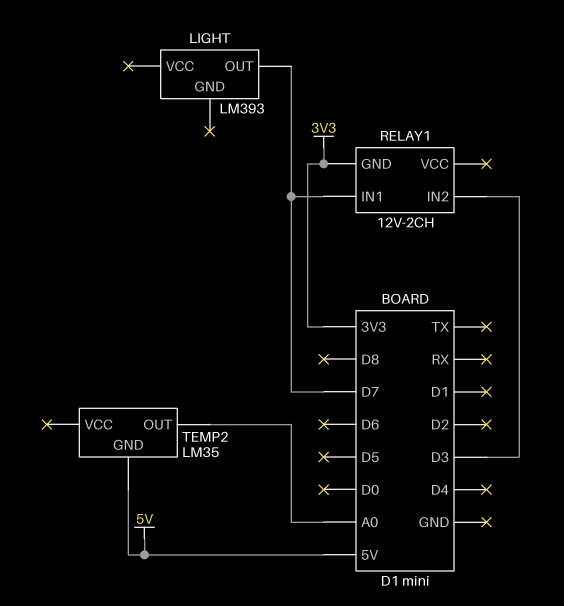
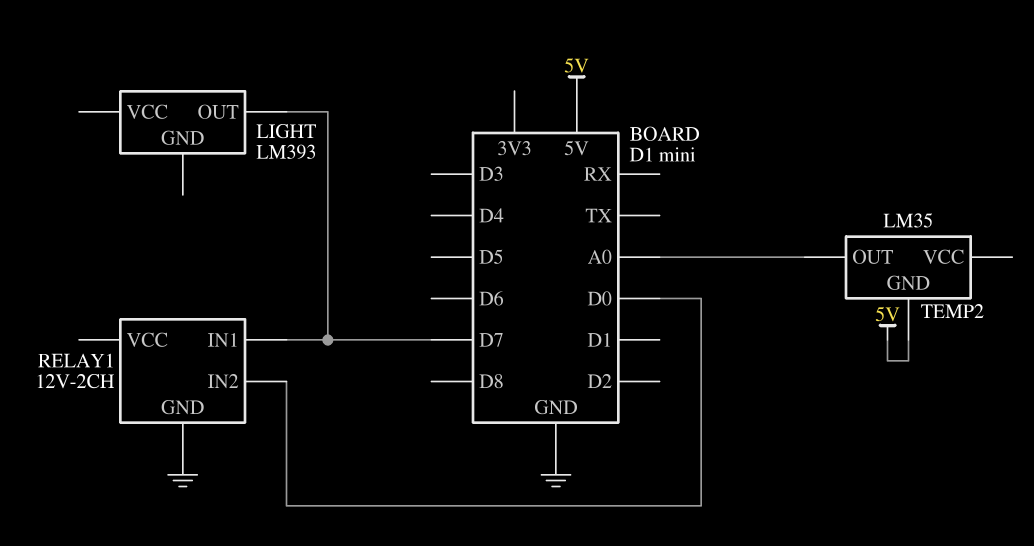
RELAY1 pin GND: 3V3 -> GND
RELAY1 pin IN2: D3 -> D0

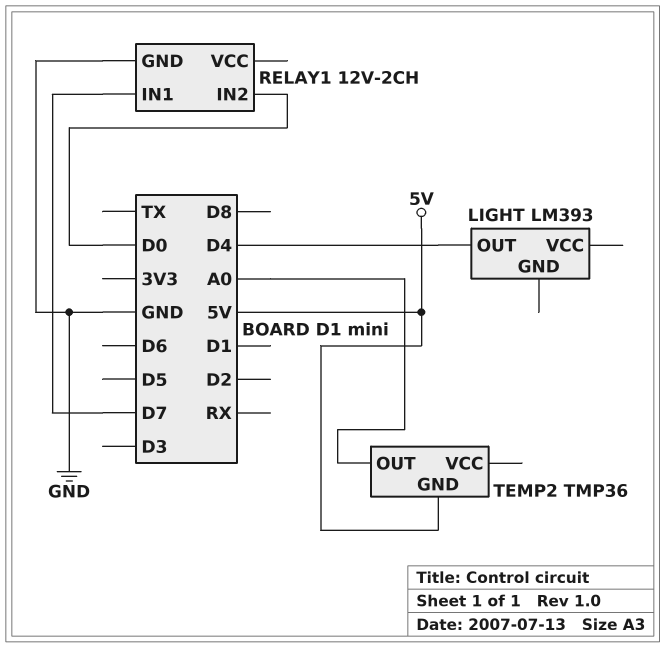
LIGHT pin OUT: D7 -> D4
TEMP2: LM35 -> TMP36

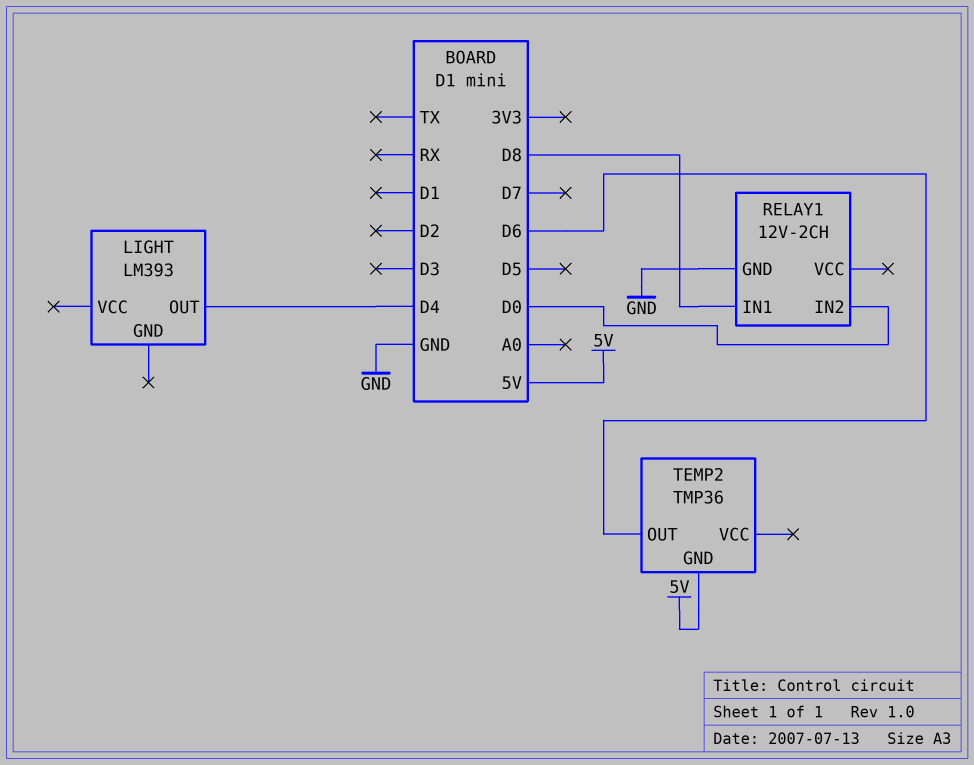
RELAY1 pin IN1: D7 -> D8
TEMP2 pin OUT: A0 -> D6

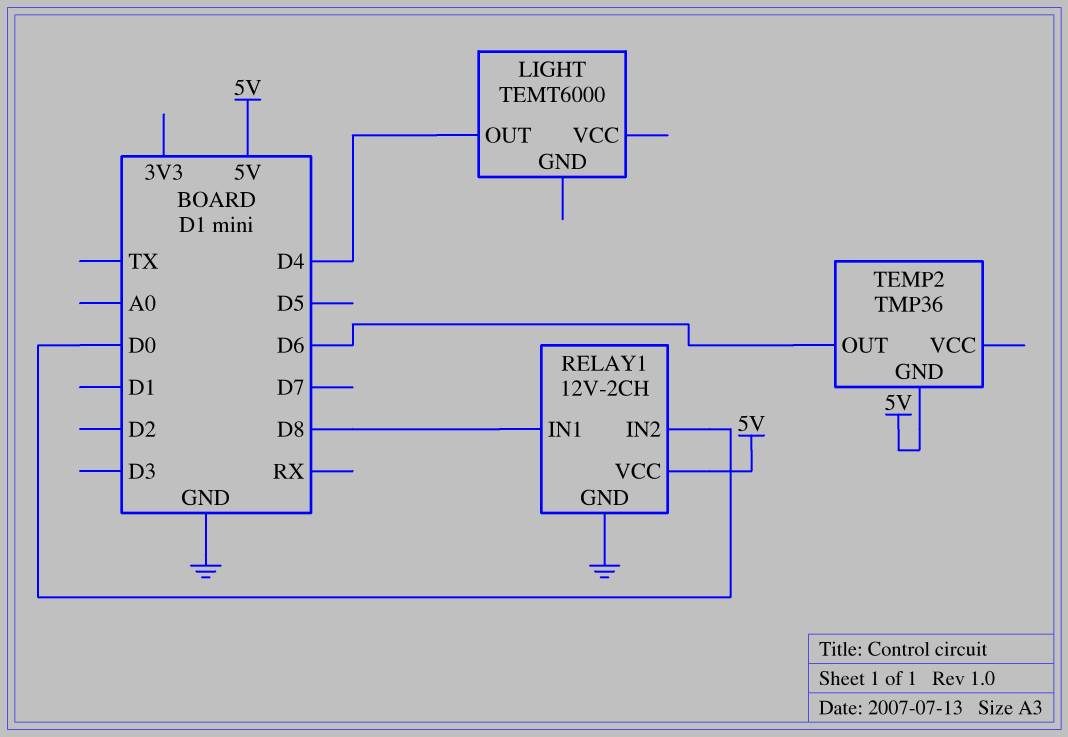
LIGHT: LM393 -> TEMT6000
RELAY1 pin VCC: none -> 5V

